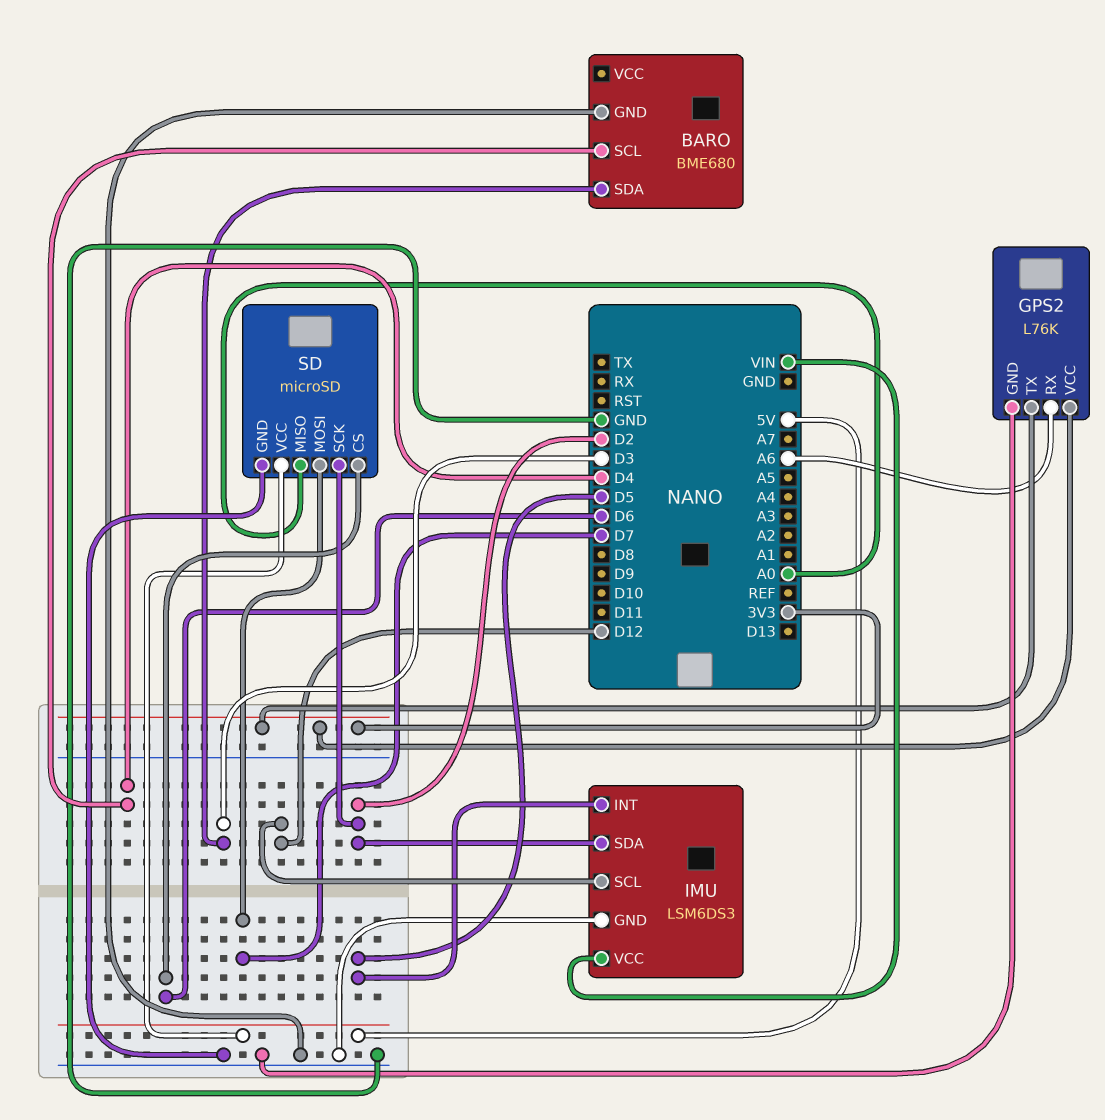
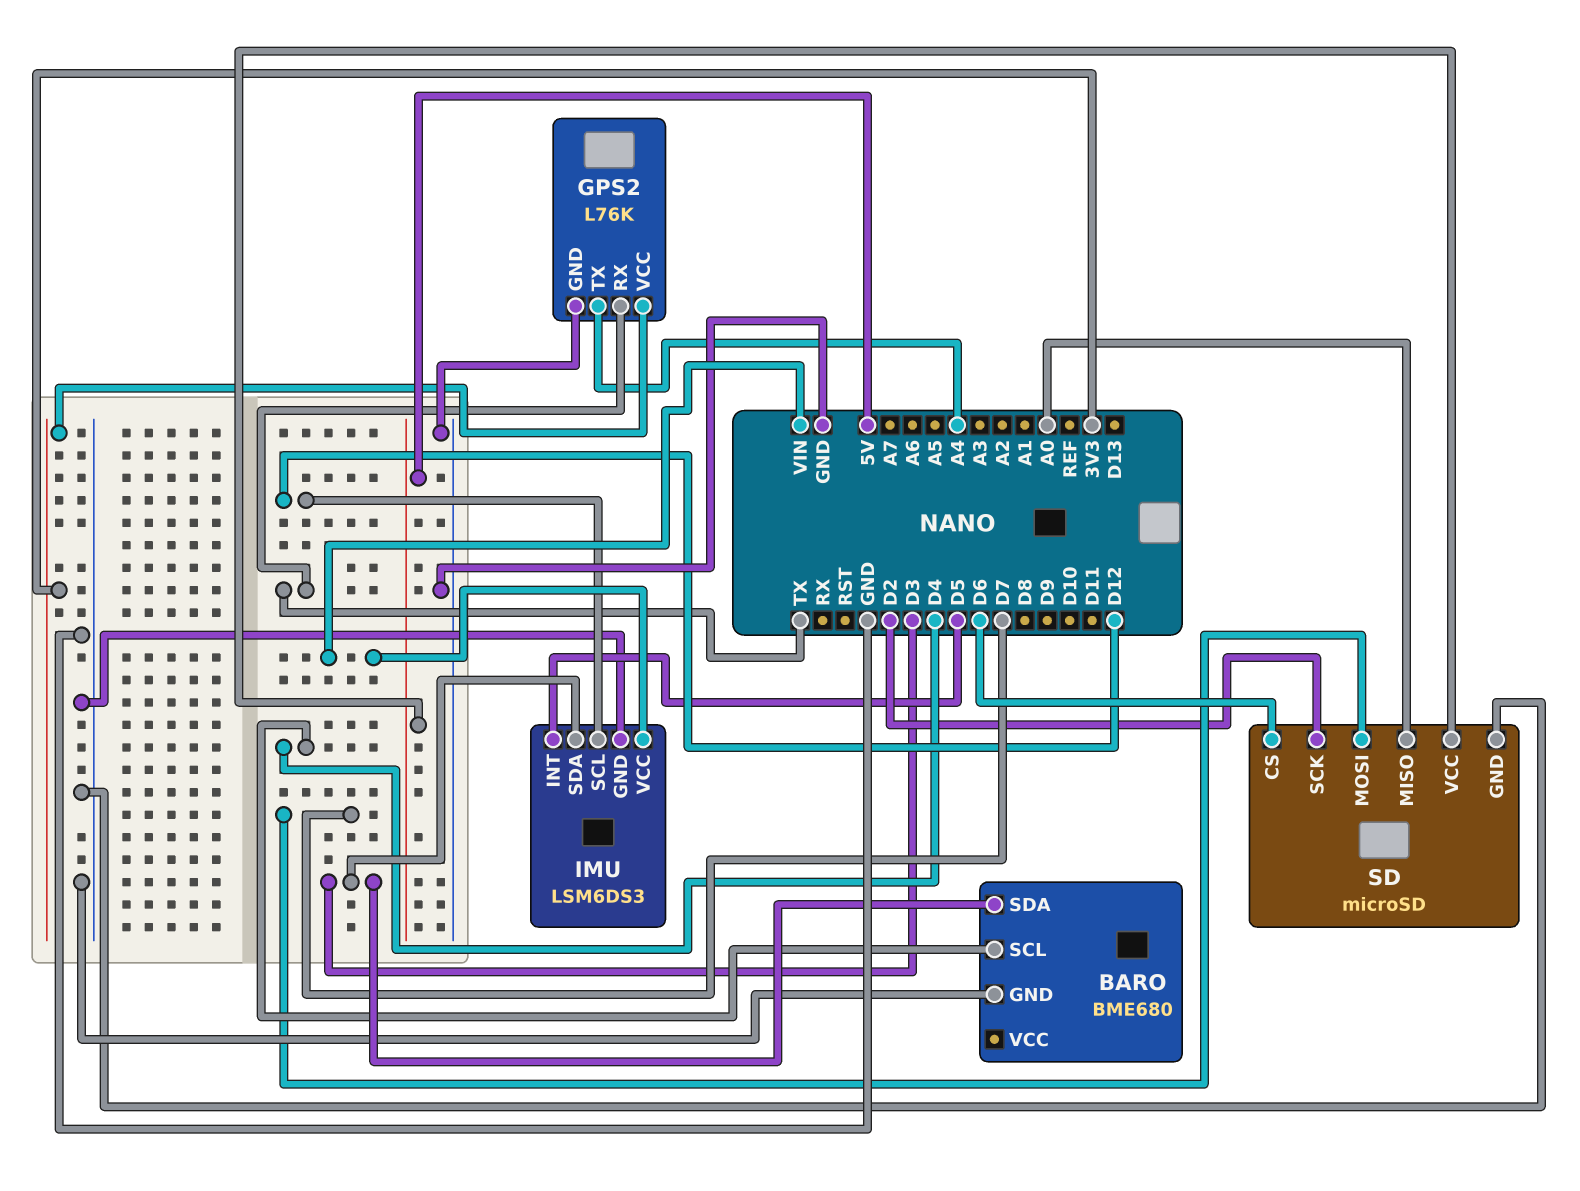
GPS2 pin RX: A6 -> TX
GPS2 pin TX: 3V3 -> A4
IMU pin SDA: D2 -> D3

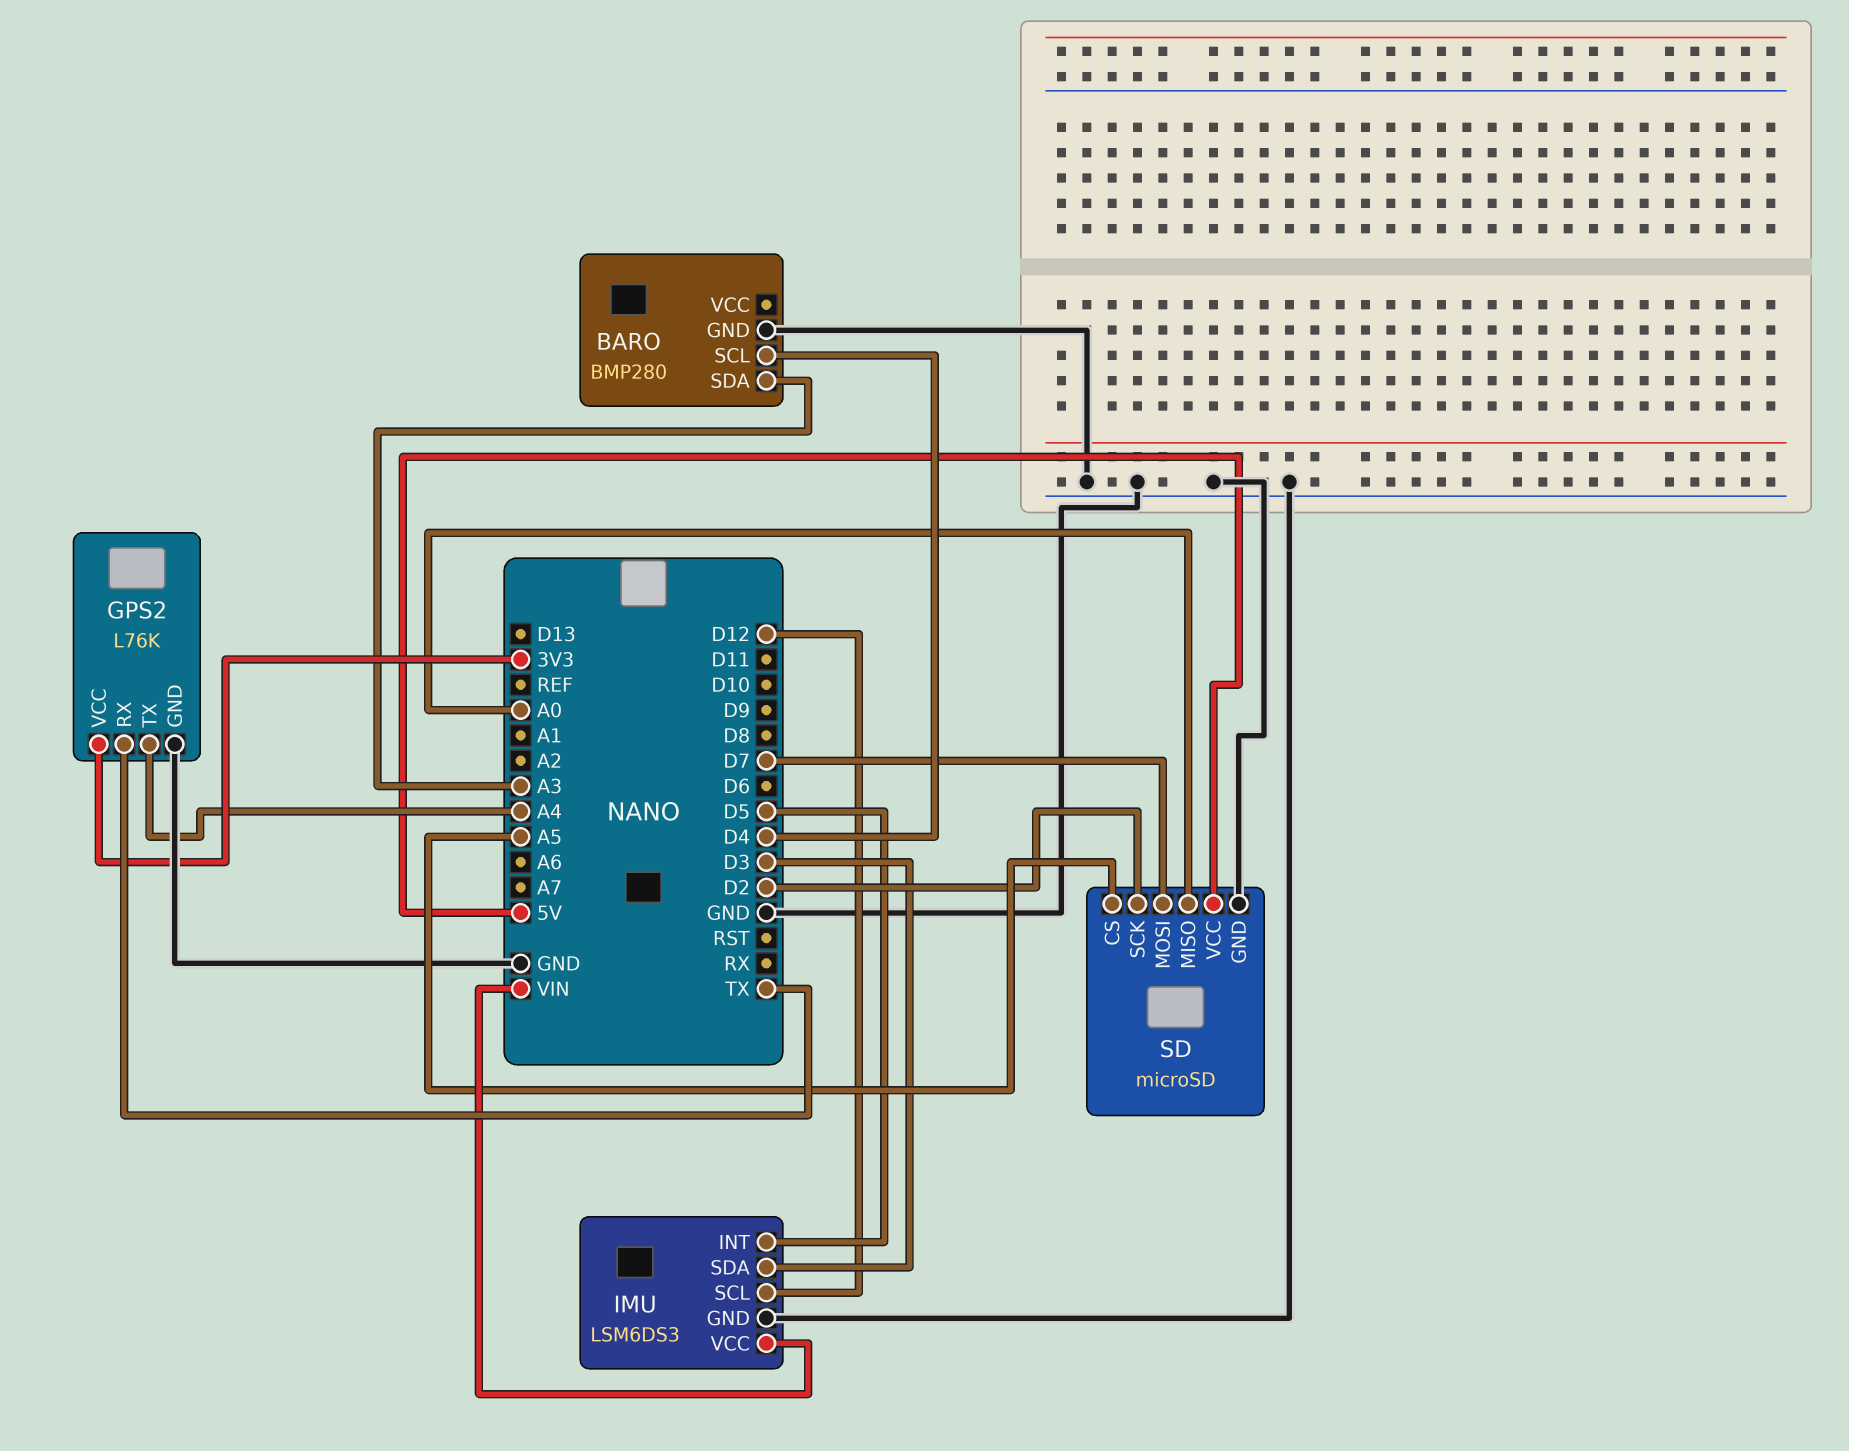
BARO: BME680 -> BMP280
BARO pin SDA: D3 -> A3
SD pin CS: D6 -> A5

